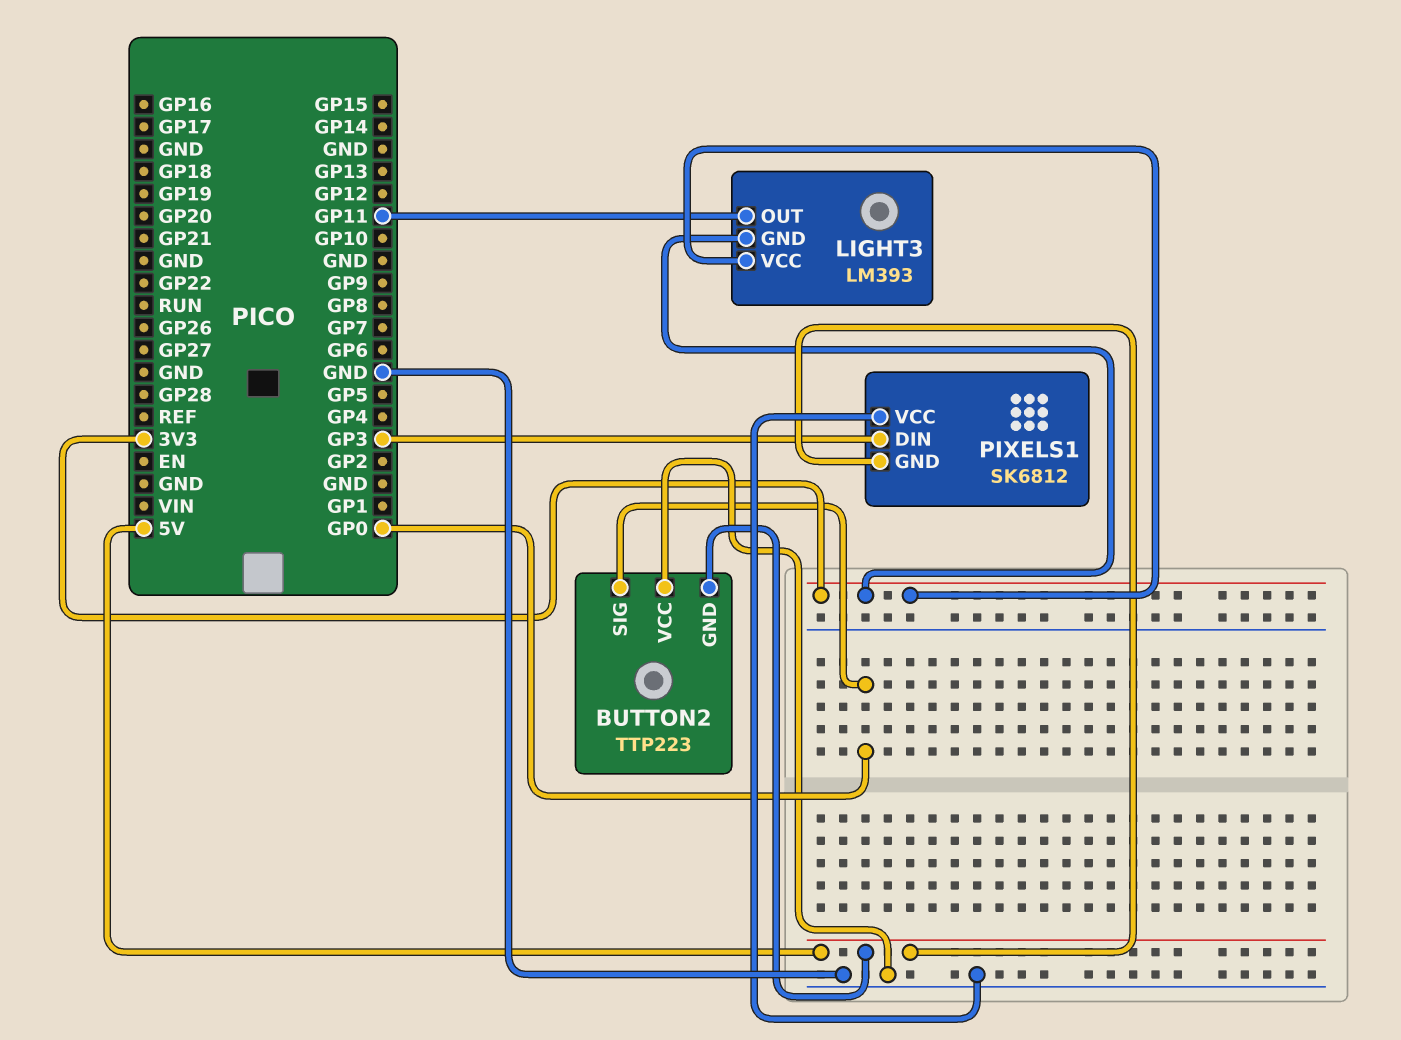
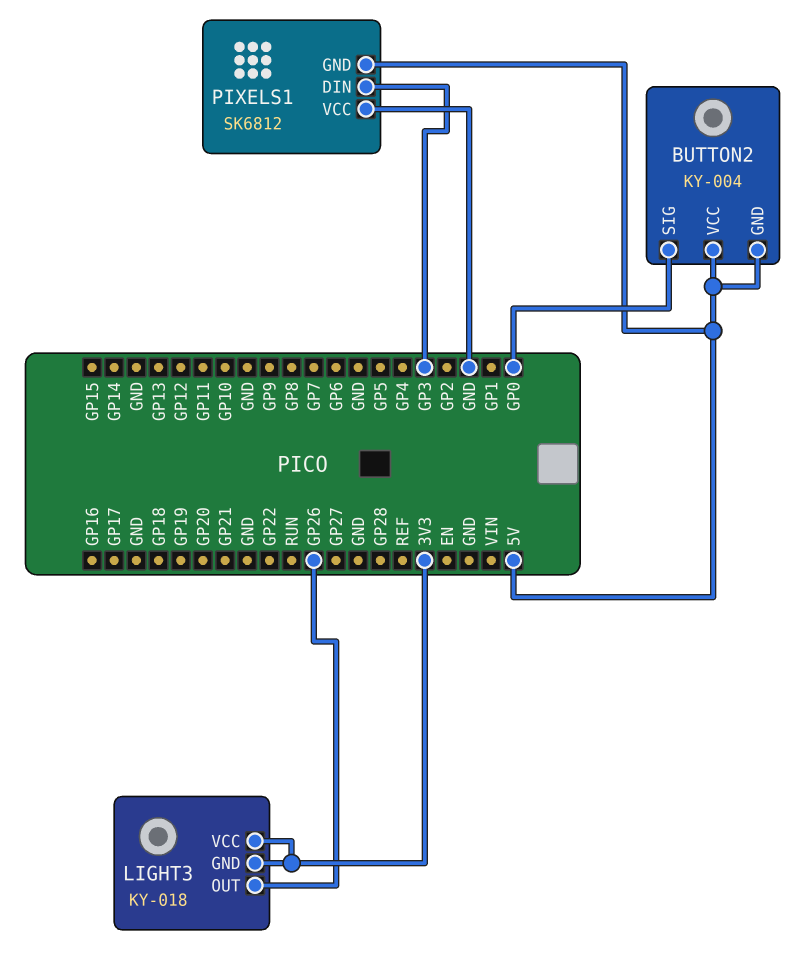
BUTTON2: TTP223 -> KY-004
BUTTON2 pin VCC: GND -> 5V
LIGHT3: LM393 -> KY-018
LIGHT3 pin OUT: GP11 -> GP26

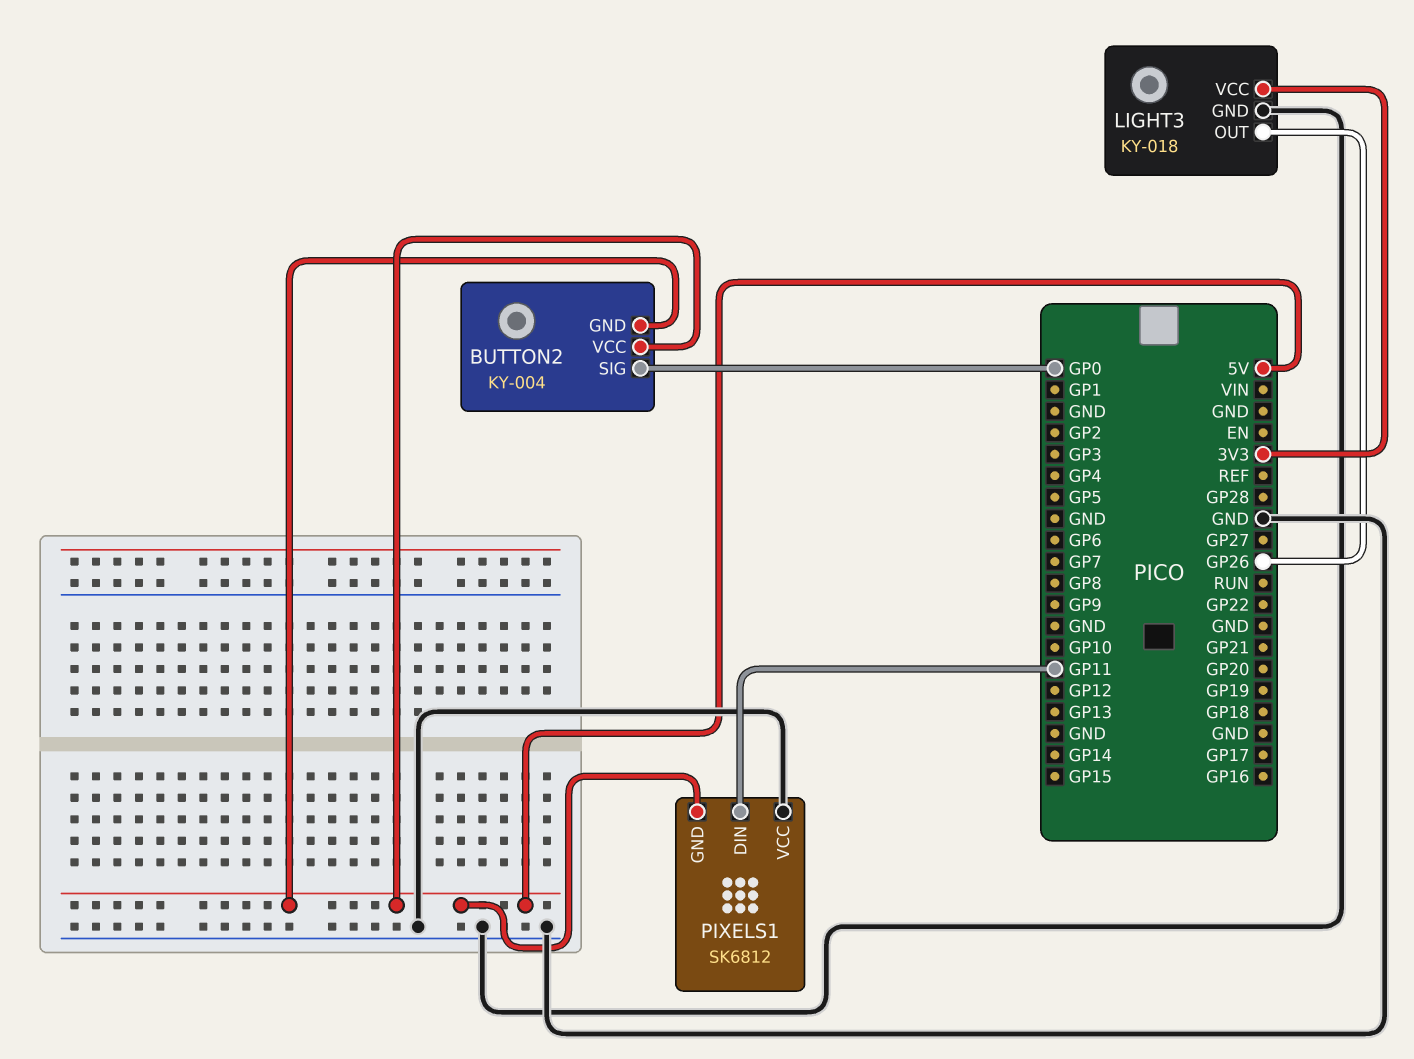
LIGHT3 pin GND: 3V3 -> GND
PIXELS1 pin DIN: GP3 -> GP11

